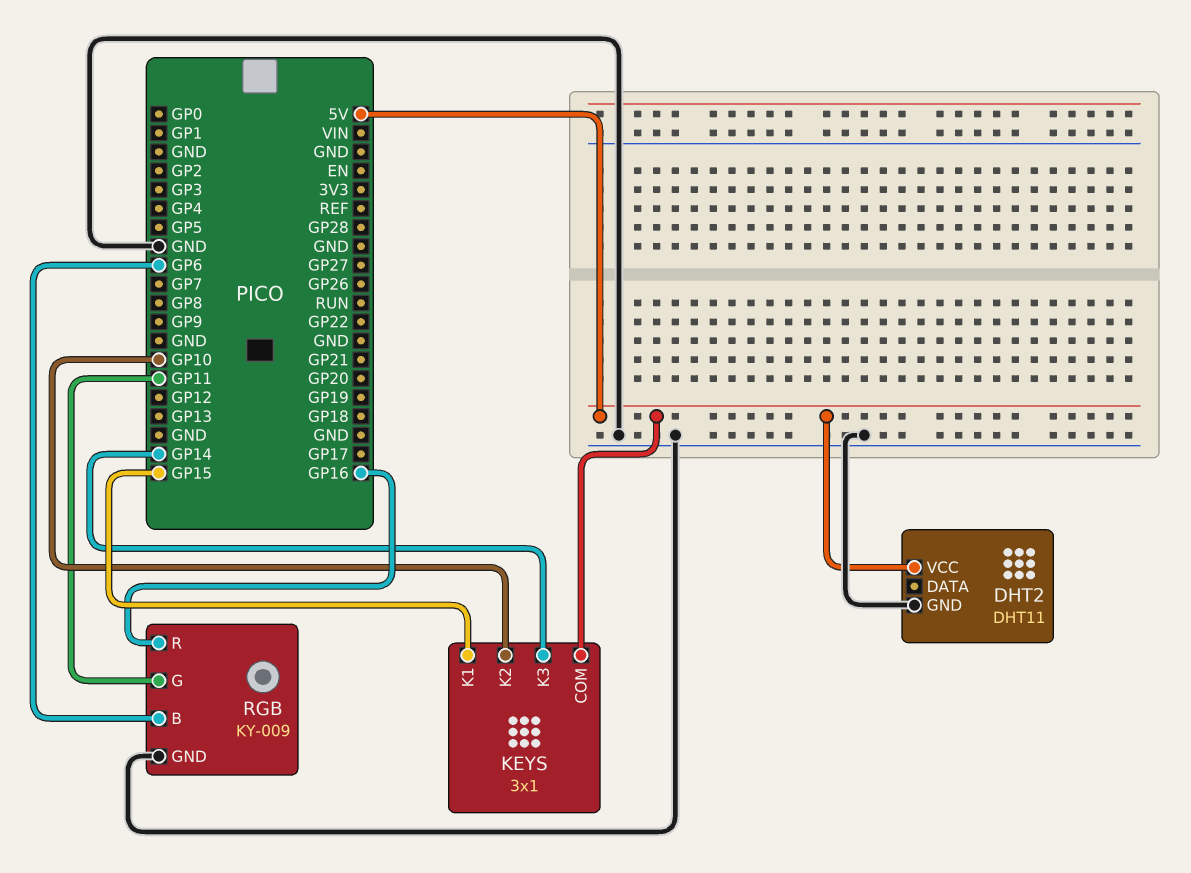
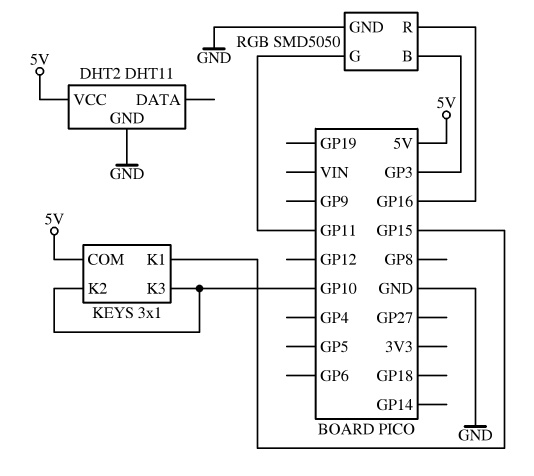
KEYS pin K3: GP14 -> GP10
RGB: KY-009 -> SMD5050
RGB pin B: GP6 -> GP3

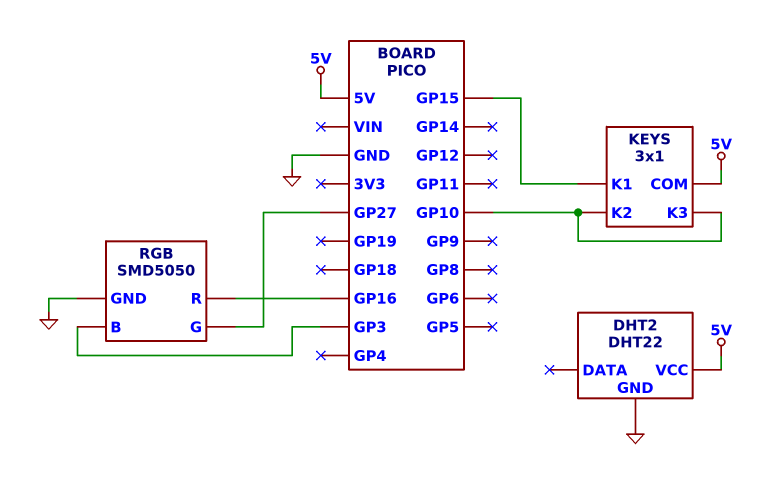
DHT2: DHT11 -> DHT22
RGB pin G: GP11 -> GP27

